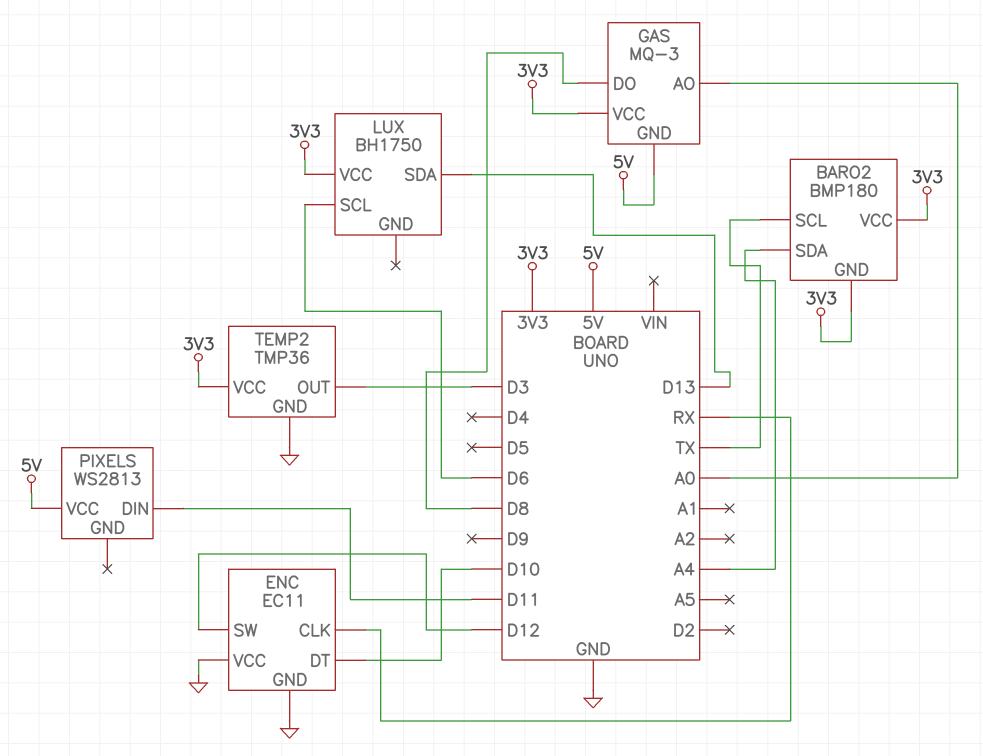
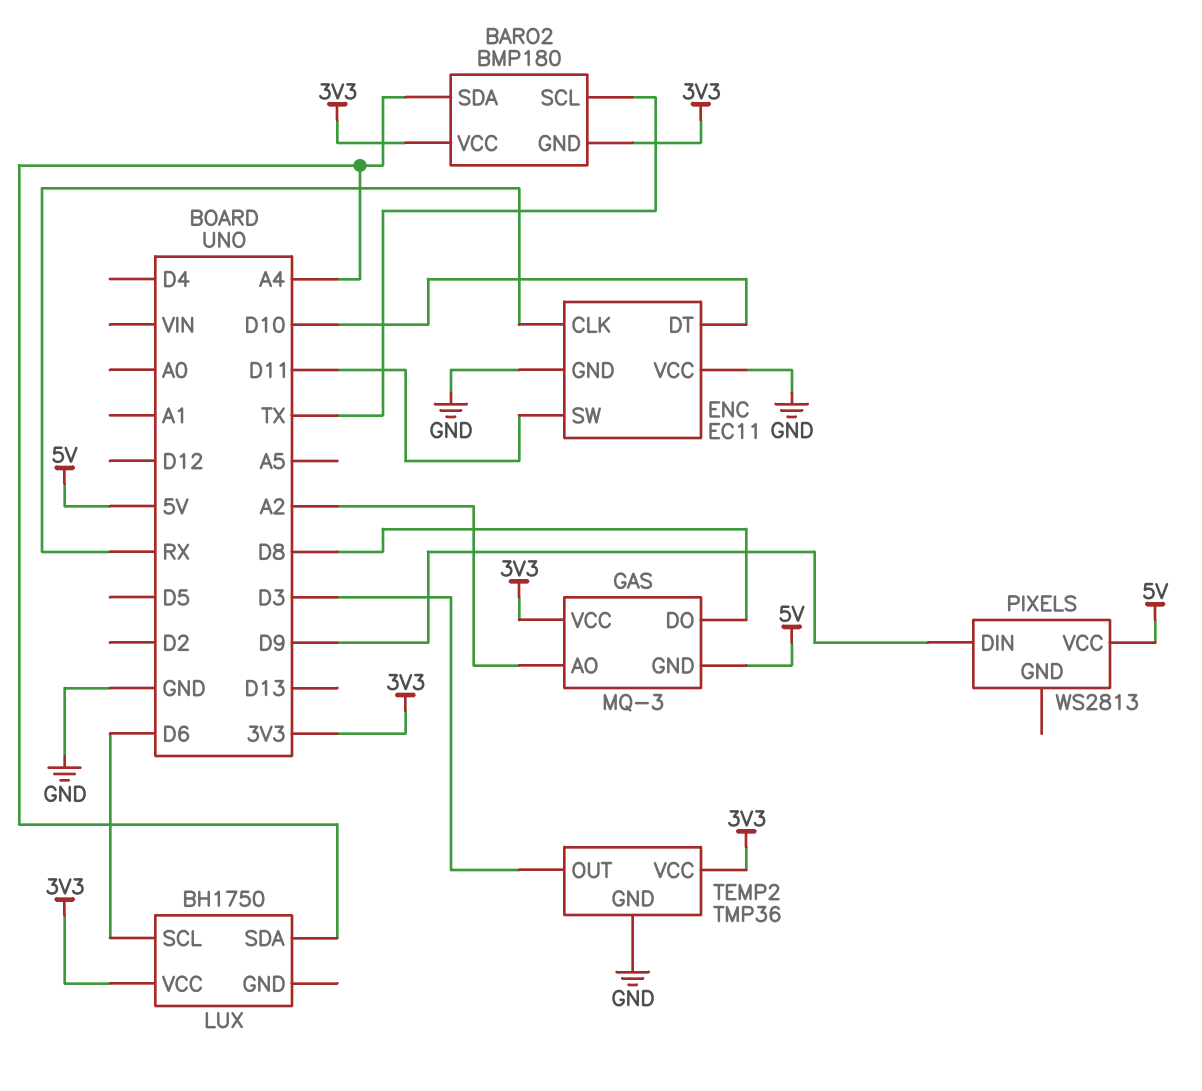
ENC pin SW: D12 -> D11
GAS pin AO: A0 -> A2
LUX pin SDA: D13 -> A4
PIXELS pin DIN: D11 -> D9

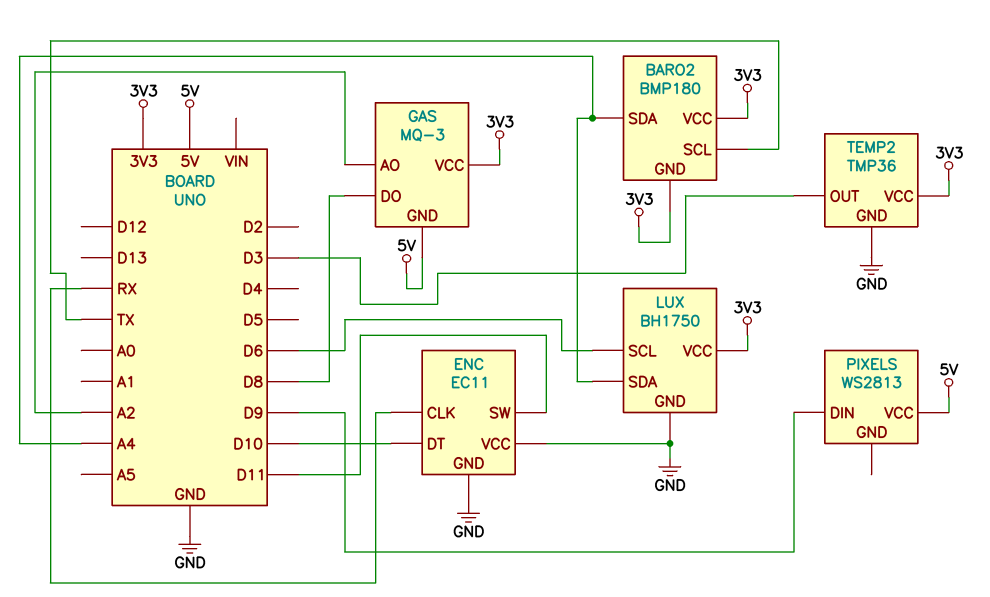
LUX pin GND: none -> GND

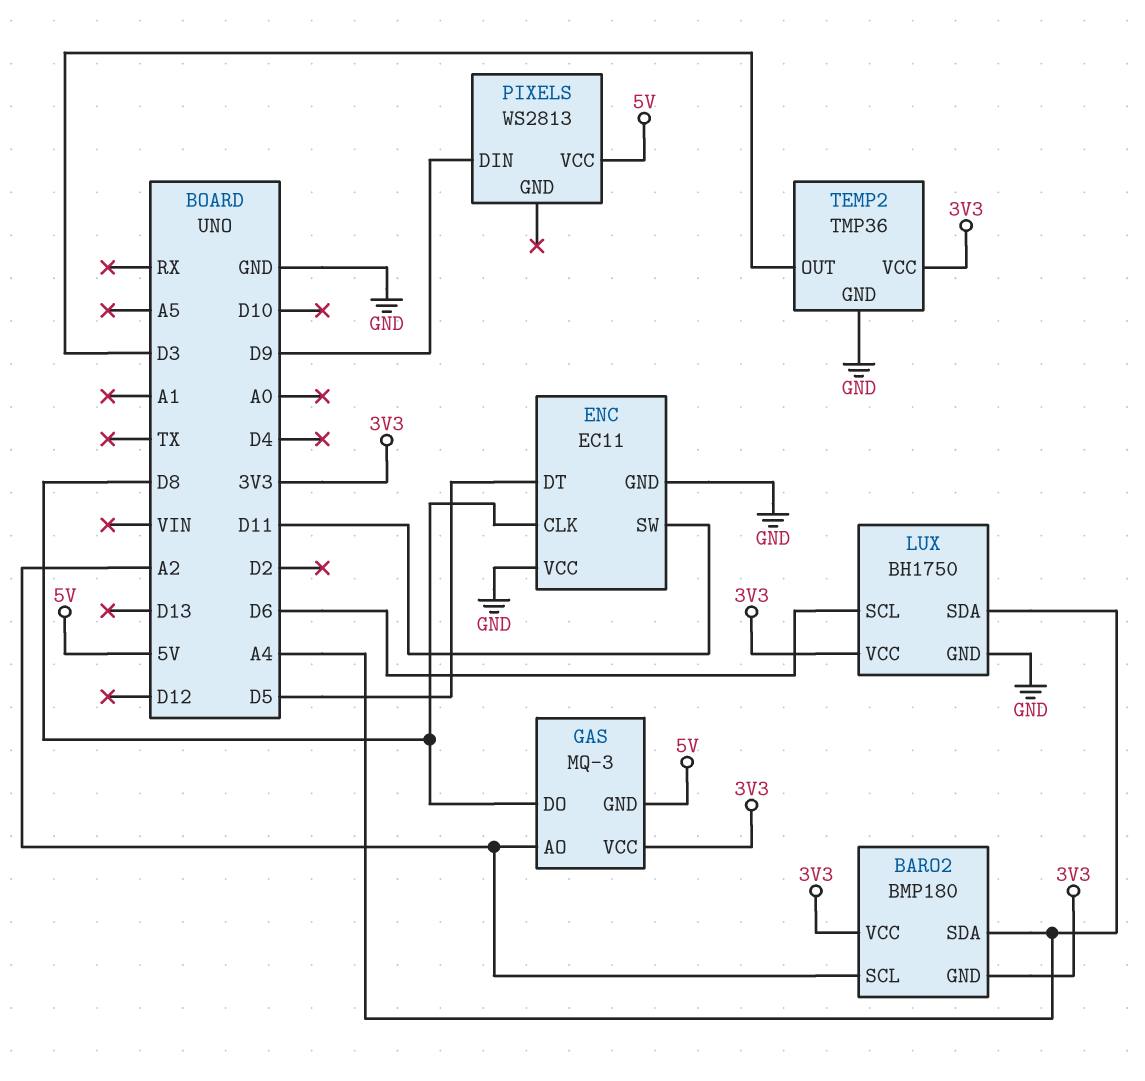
BARO2 pin SCL: TX -> A2
ENC pin CLK: RX -> D8
ENC pin DT: D10 -> D5

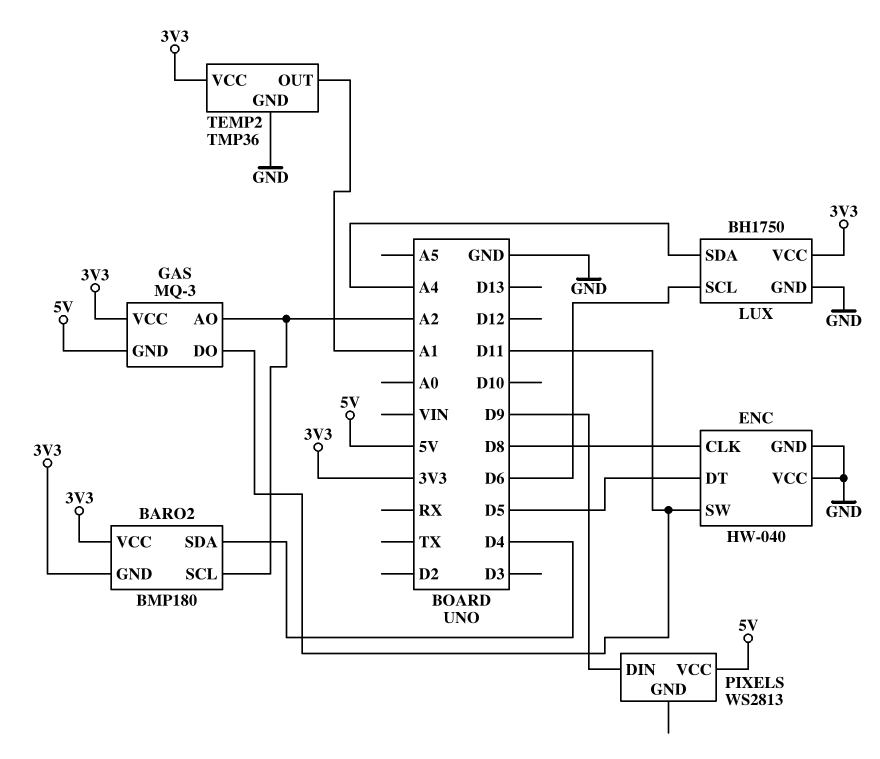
BARO2 pin SDA: A4 -> D4
ENC: EC11 -> HW-040
GAS pin DO: D8 -> D11
TEMP2 pin OUT: D3 -> A1

